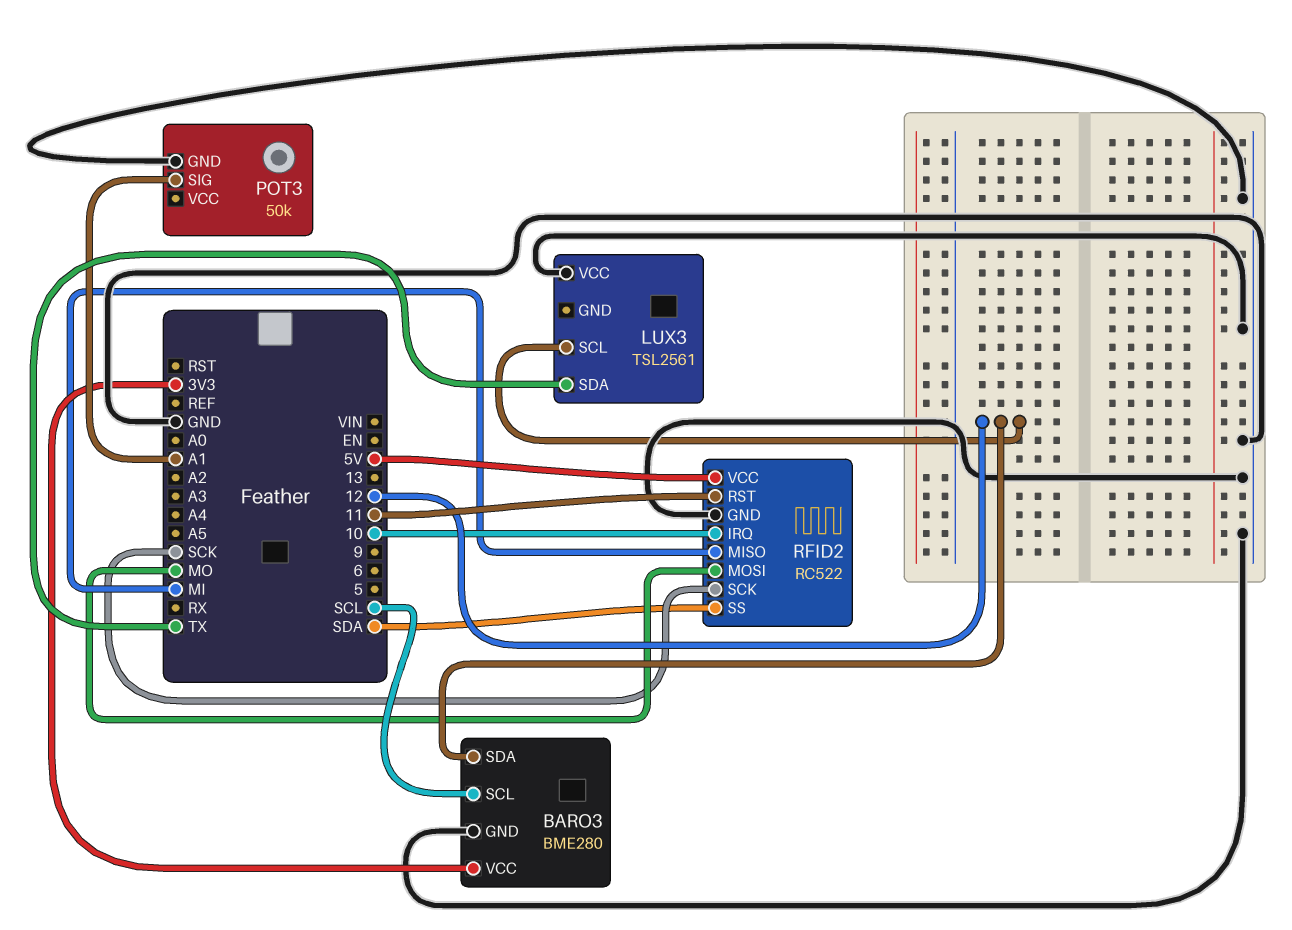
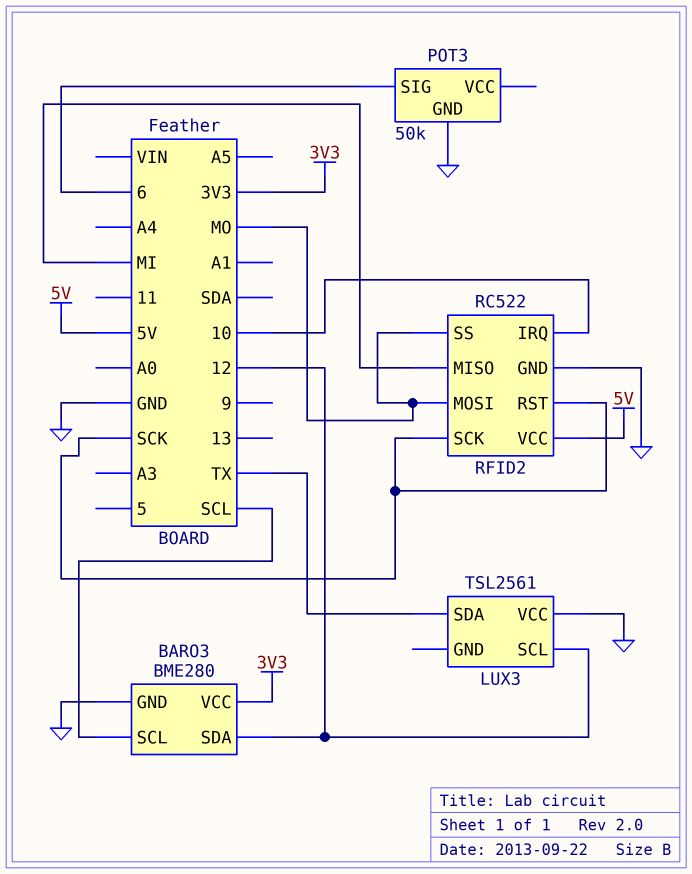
POT3 pin SIG: A1 -> 6
RFID2 pin RST: 11 -> SCK
RFID2 pin SS: SDA -> MO

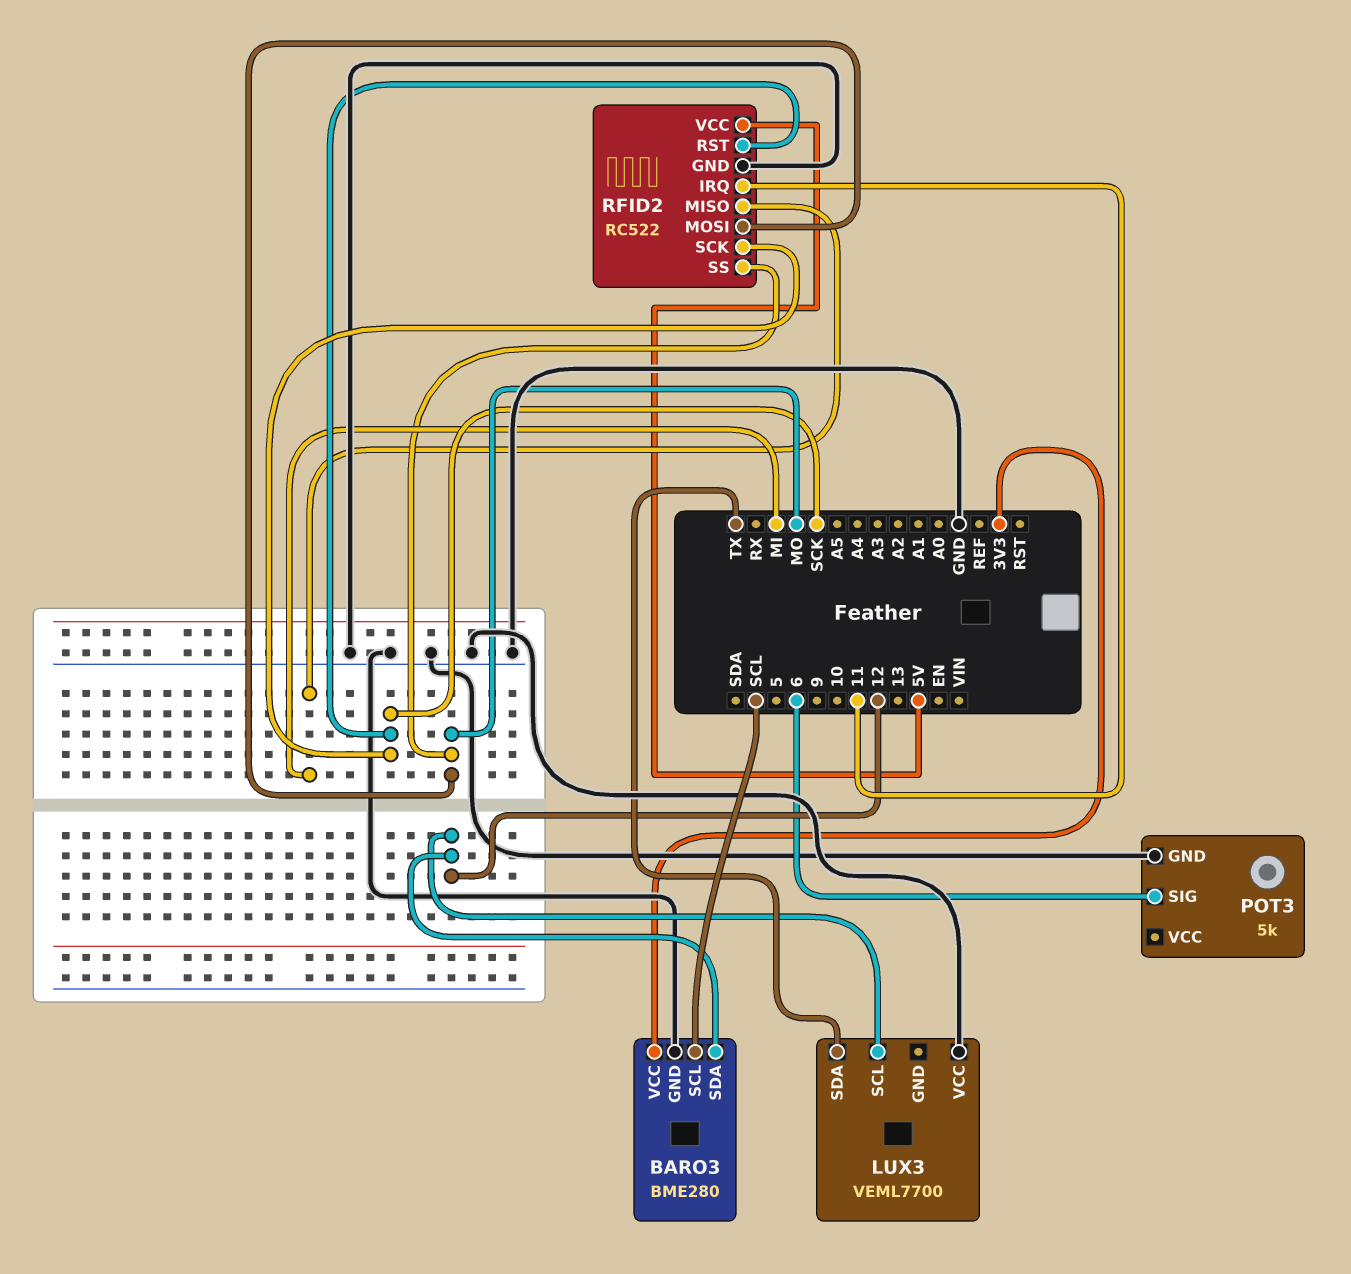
LUX3: TSL2561 -> VEML7700
POT3: 50k -> 5k
RFID2 pin IRQ: 10 -> 11

